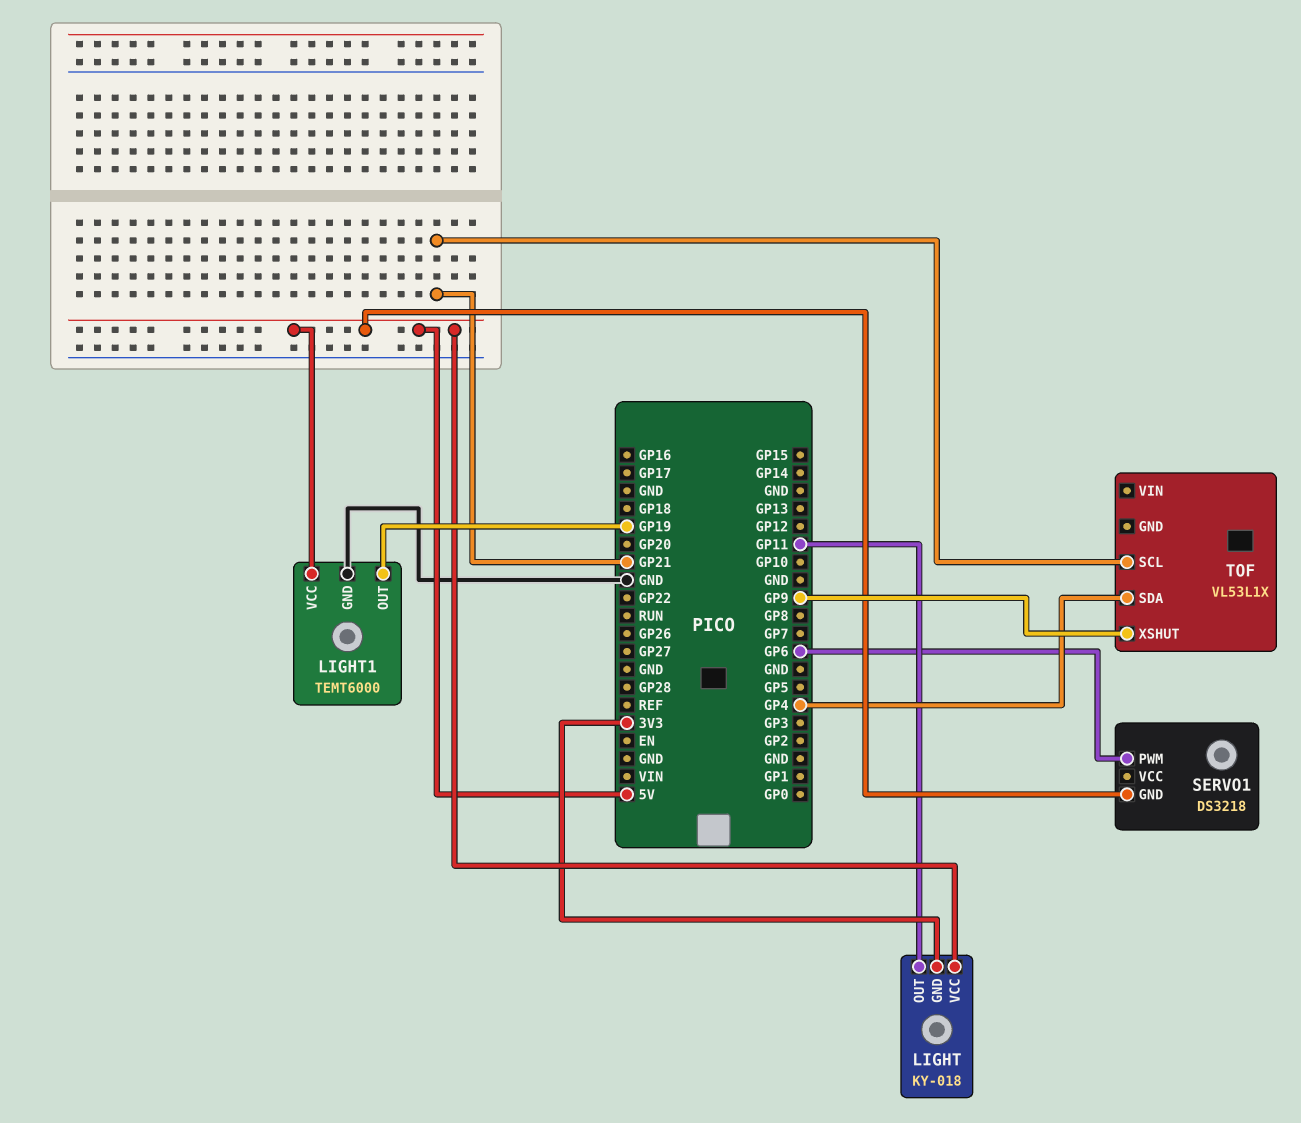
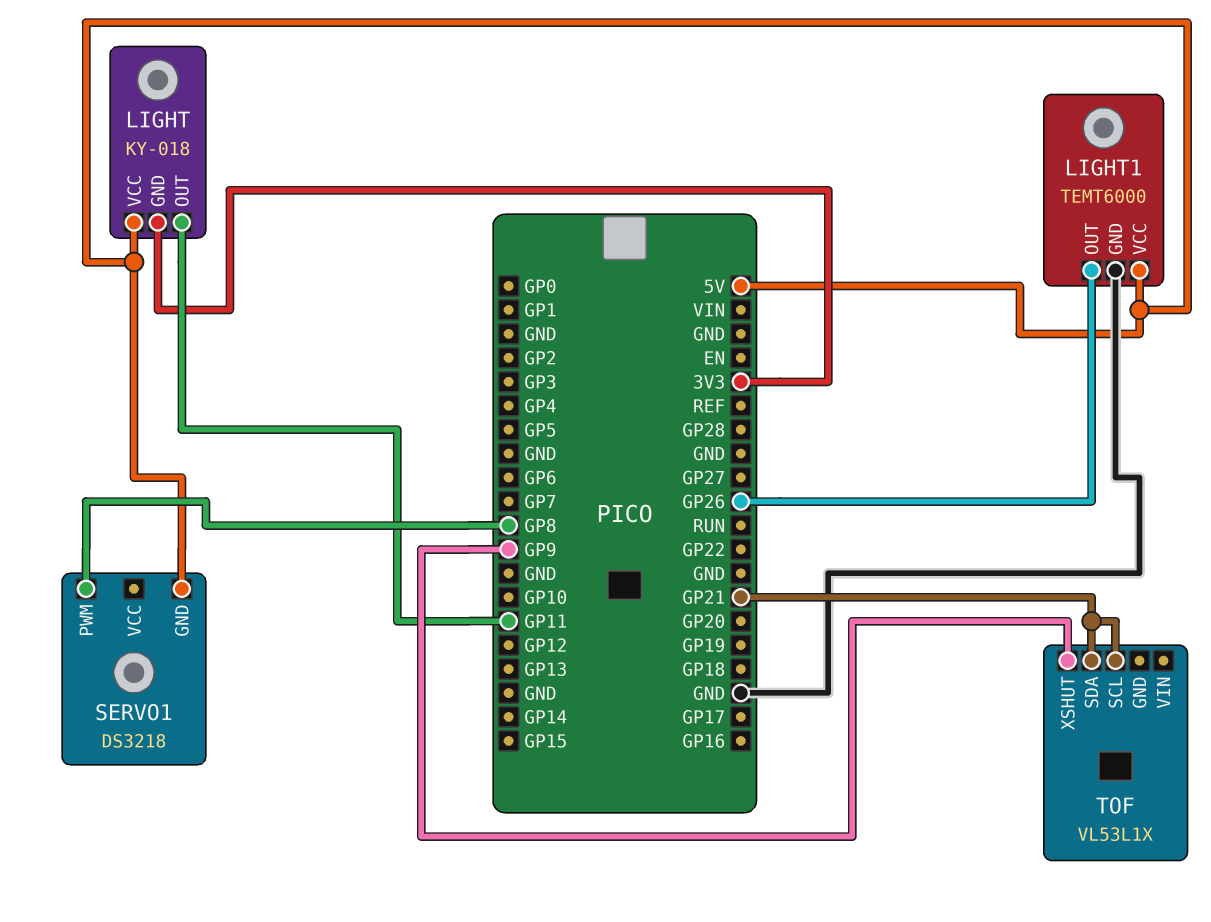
LIGHT1 pin OUT: GP19 -> GP26
SERVO1 pin PWM: GP6 -> GP8
TOF pin SDA: GP4 -> GP21

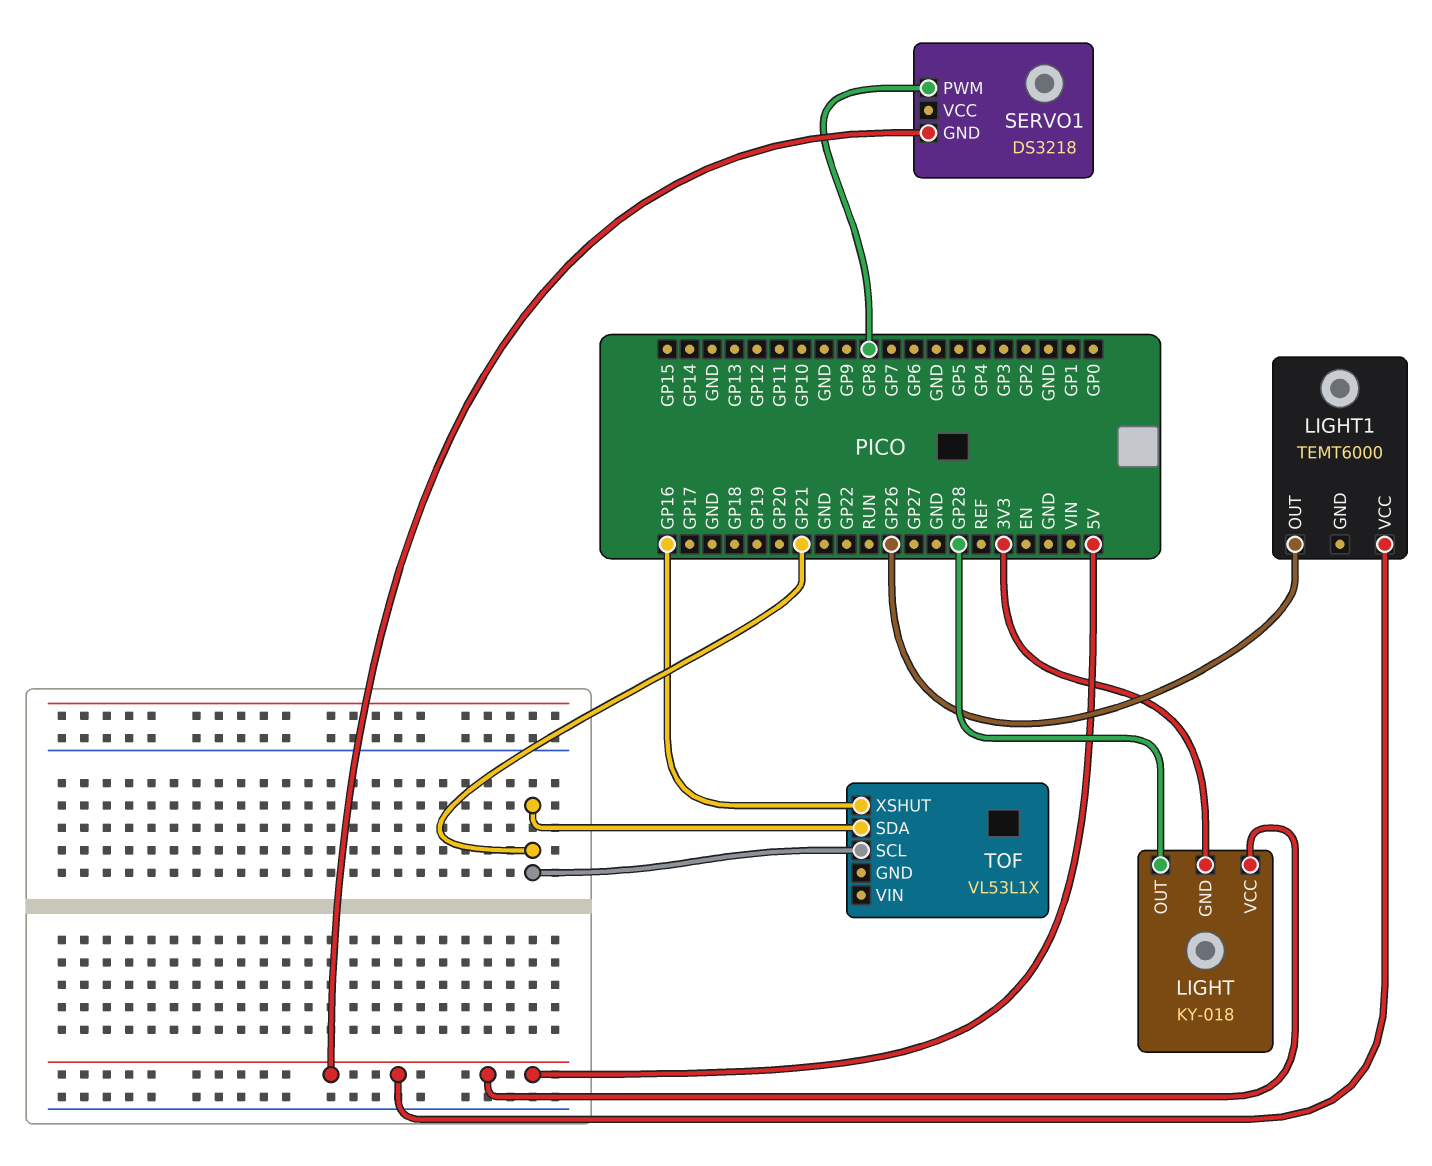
LIGHT pin OUT: GP11 -> GP28
LIGHT1 pin GND: GND -> none
TOF pin XSHUT: GP9 -> GP16

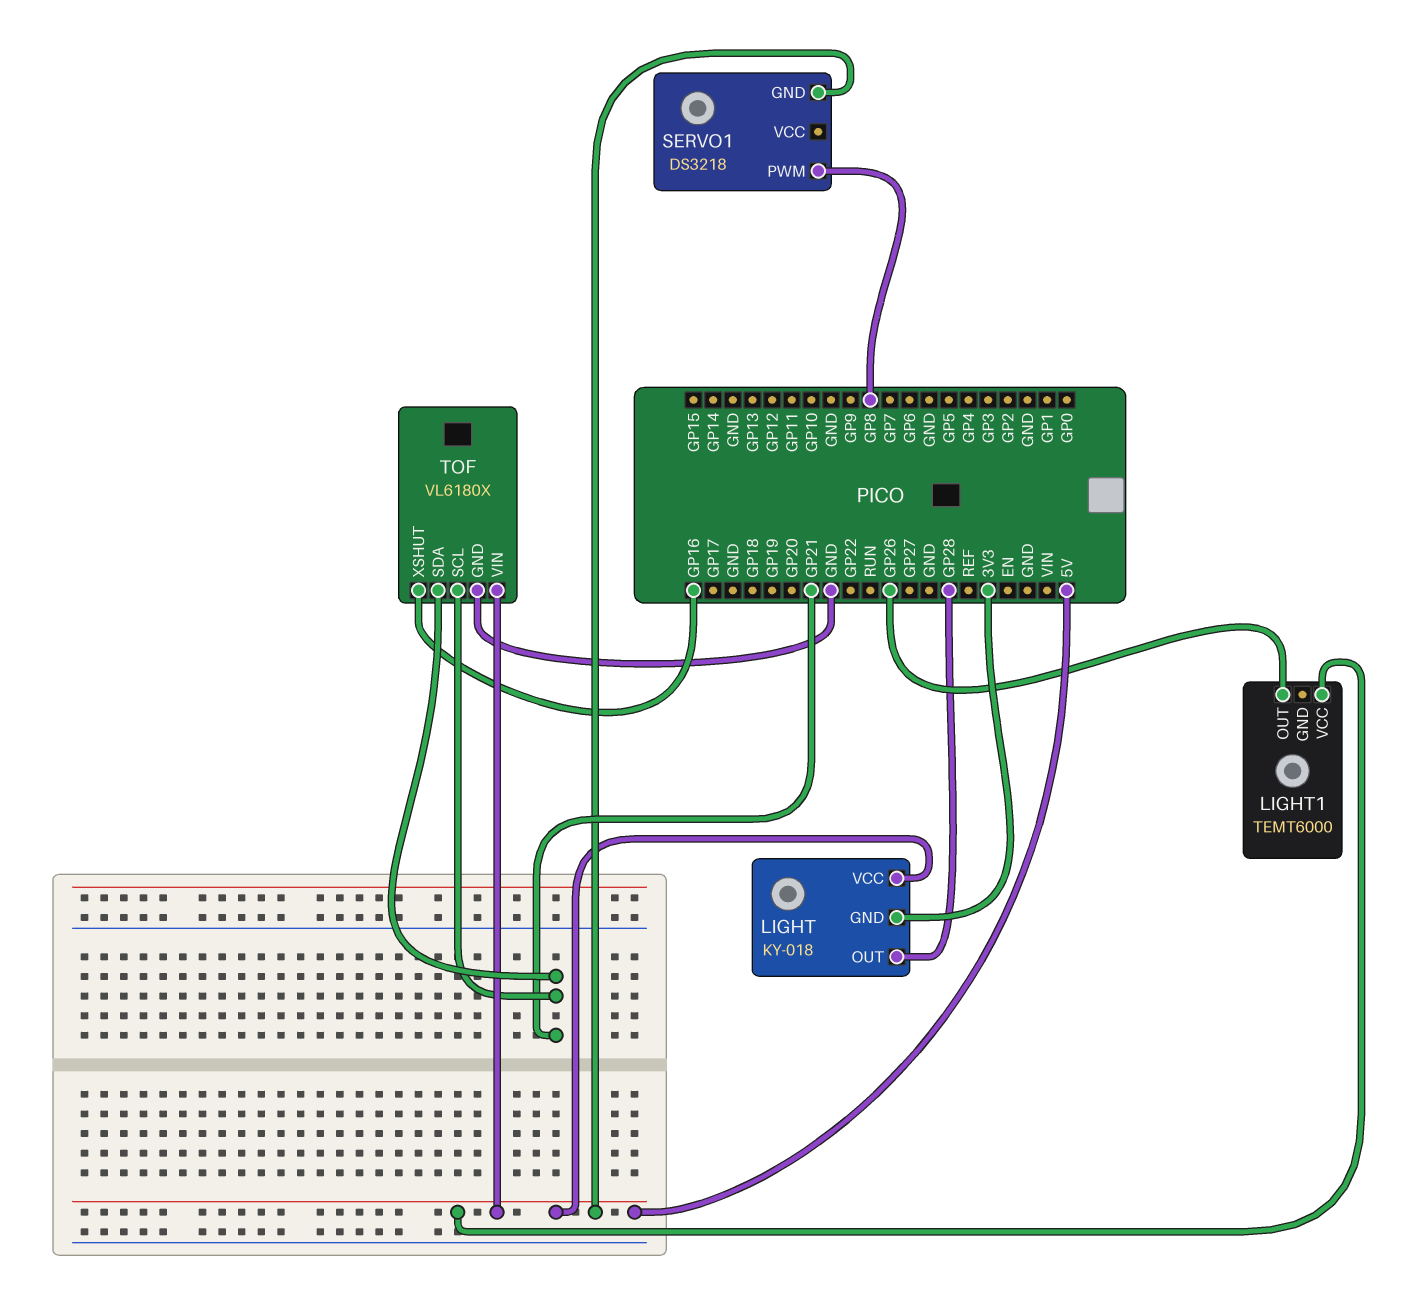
TOF: VL53L1X -> VL6180X
TOF pin GND: none -> GND
TOF pin VIN: none -> 5V

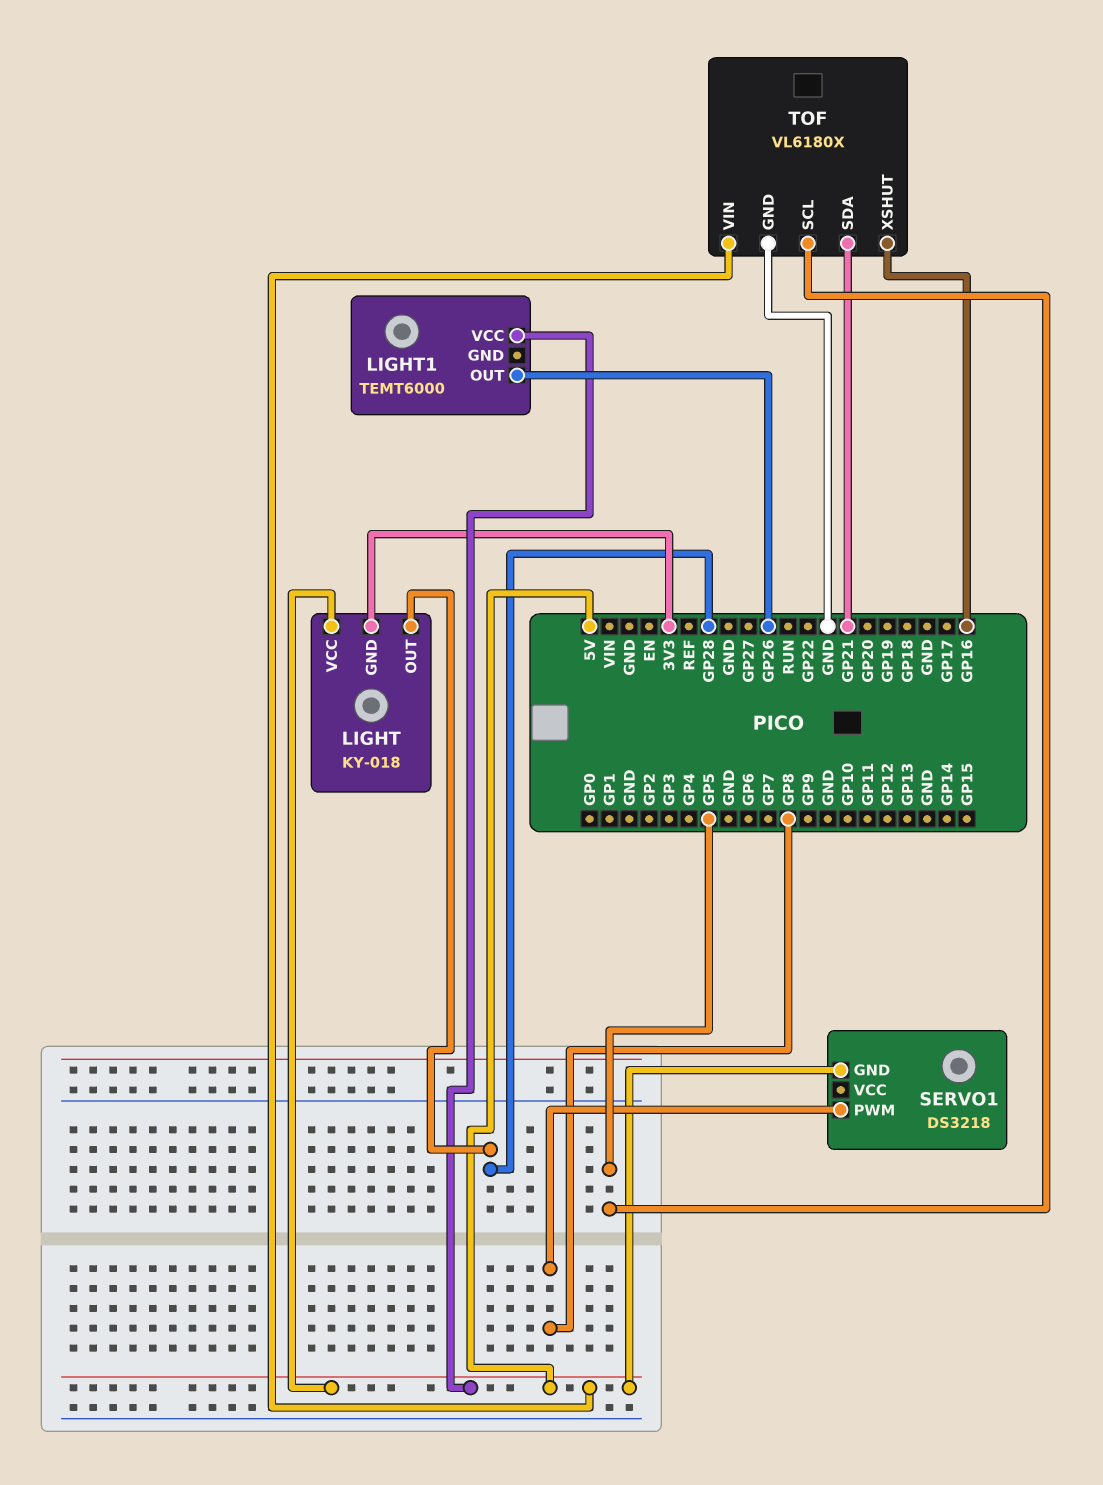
TOF pin SCL: GP21 -> GP5

